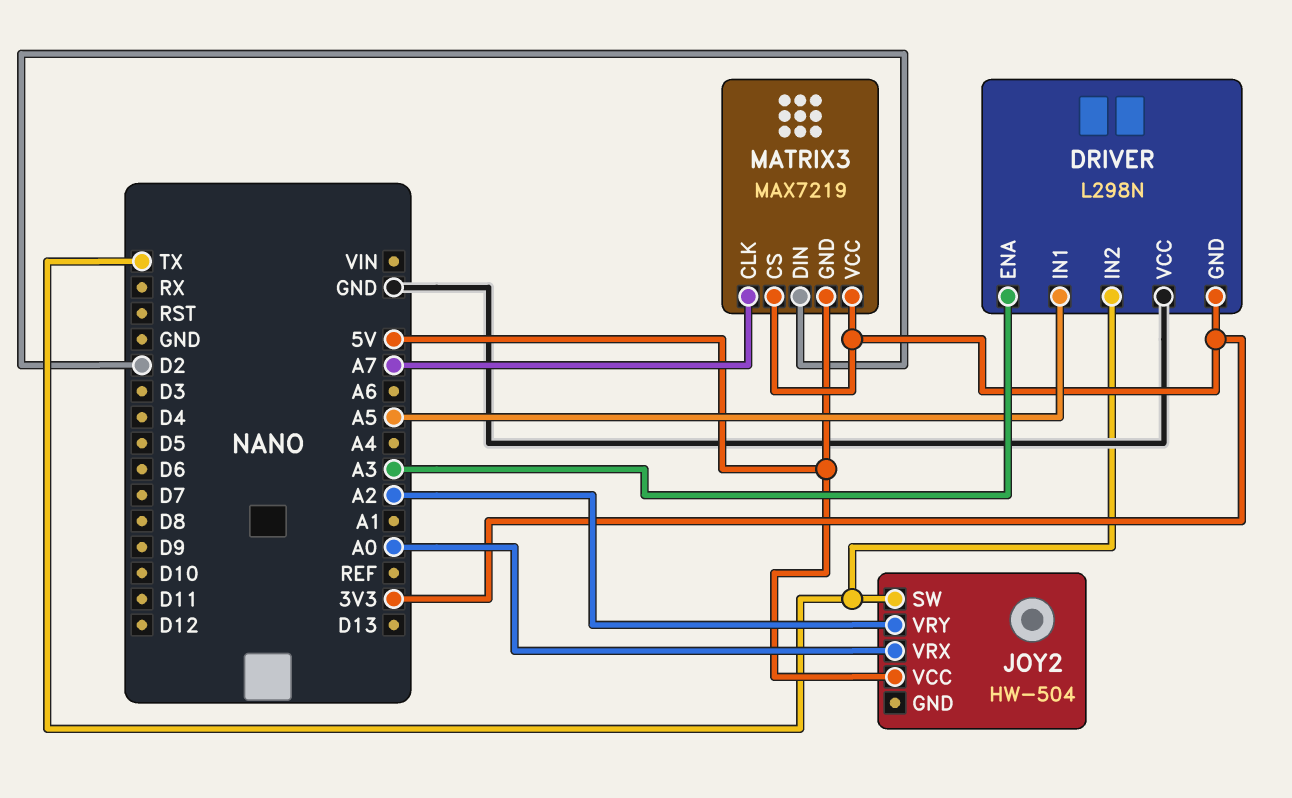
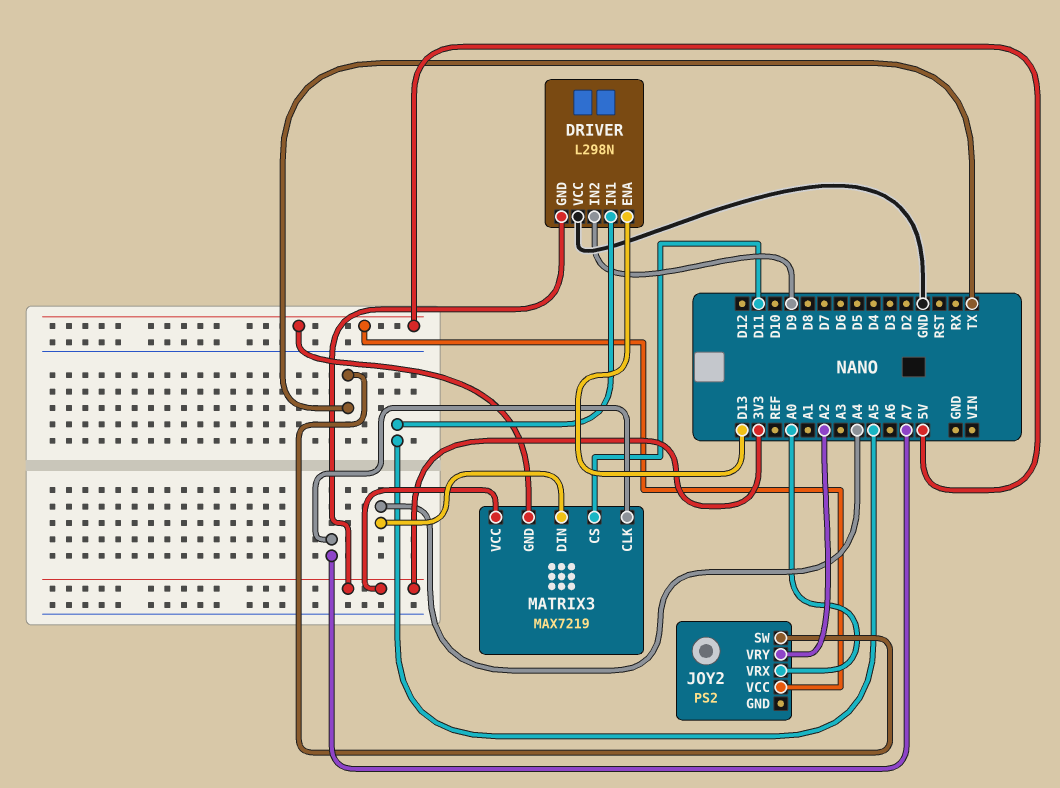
DRIVER pin ENA: A3 -> D13
DRIVER pin IN2: TX -> D9
JOY2: HW-504 -> PS2
MATRIX3 pin CS: 3V3 -> D11
MATRIX3 pin DIN: D2 -> A4

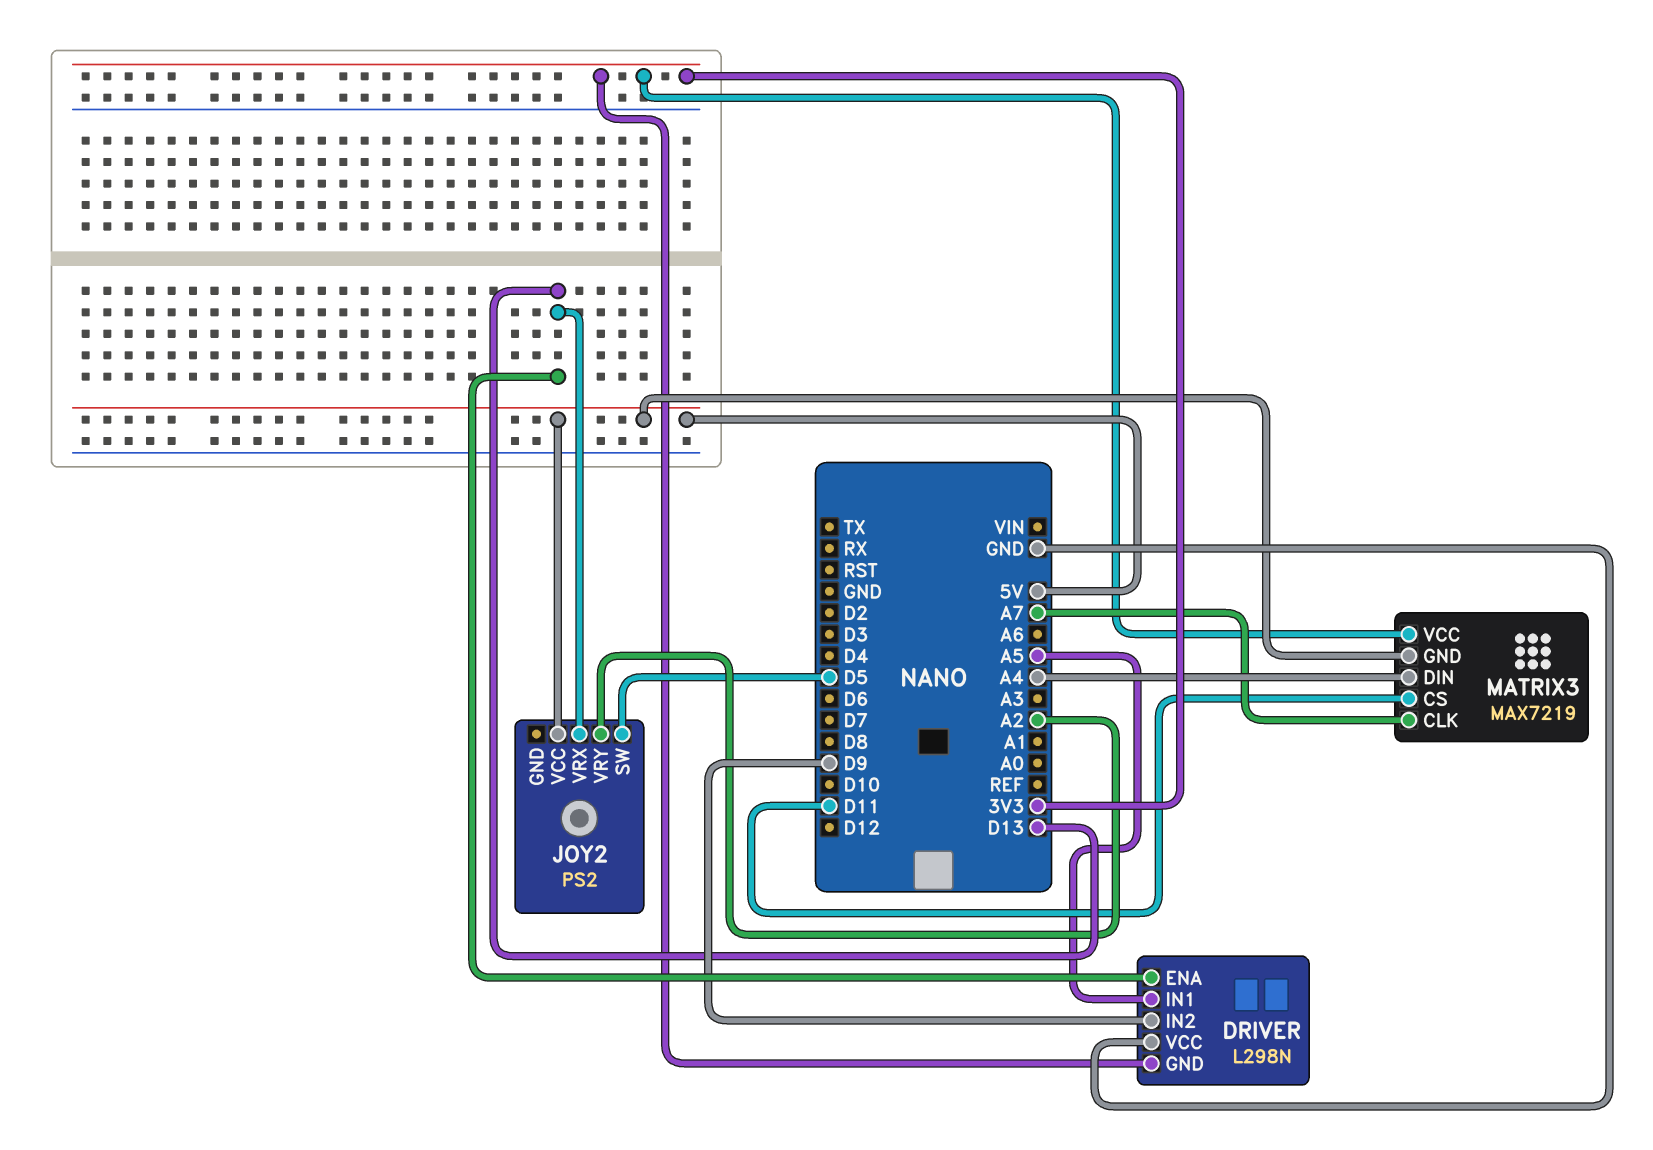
JOY2 pin SW: TX -> D5
JOY2 pin VRX: A0 -> D13

